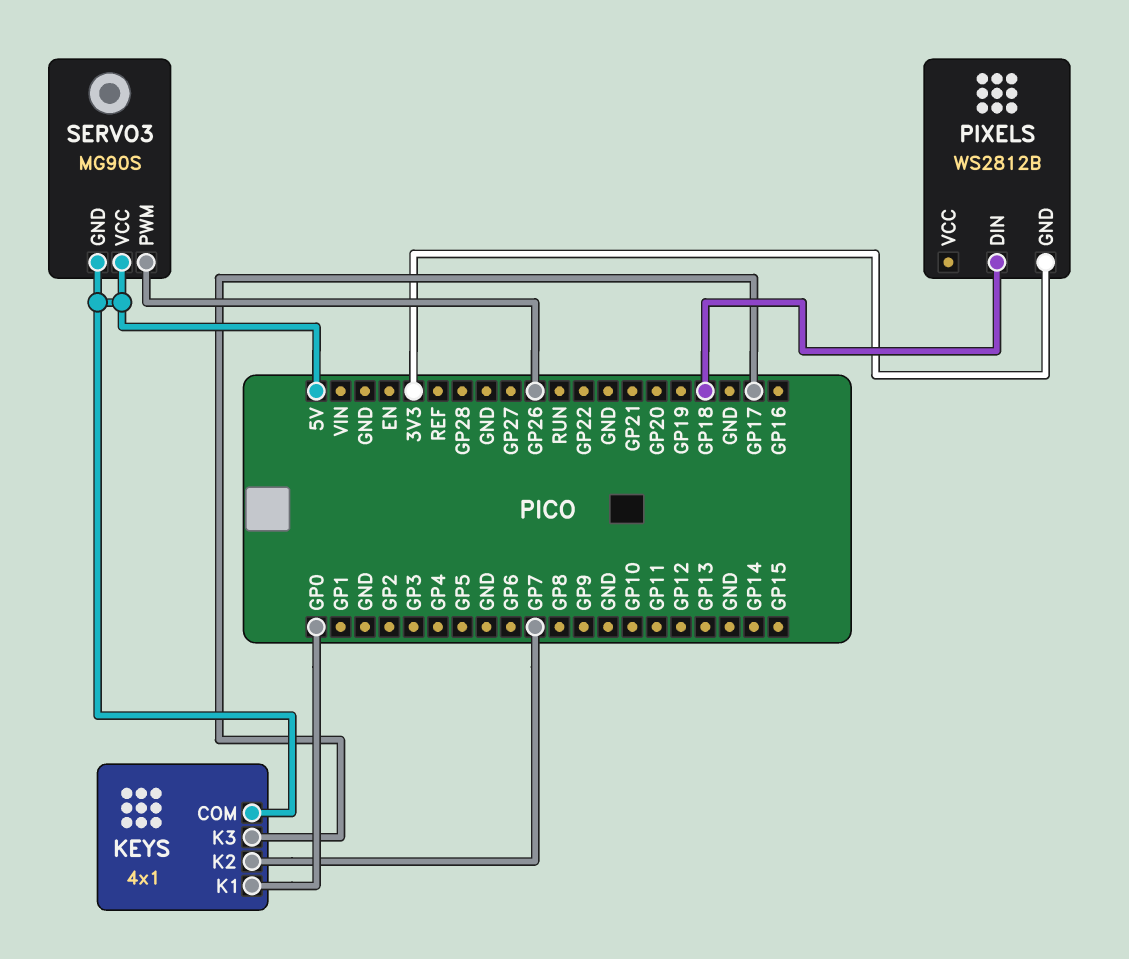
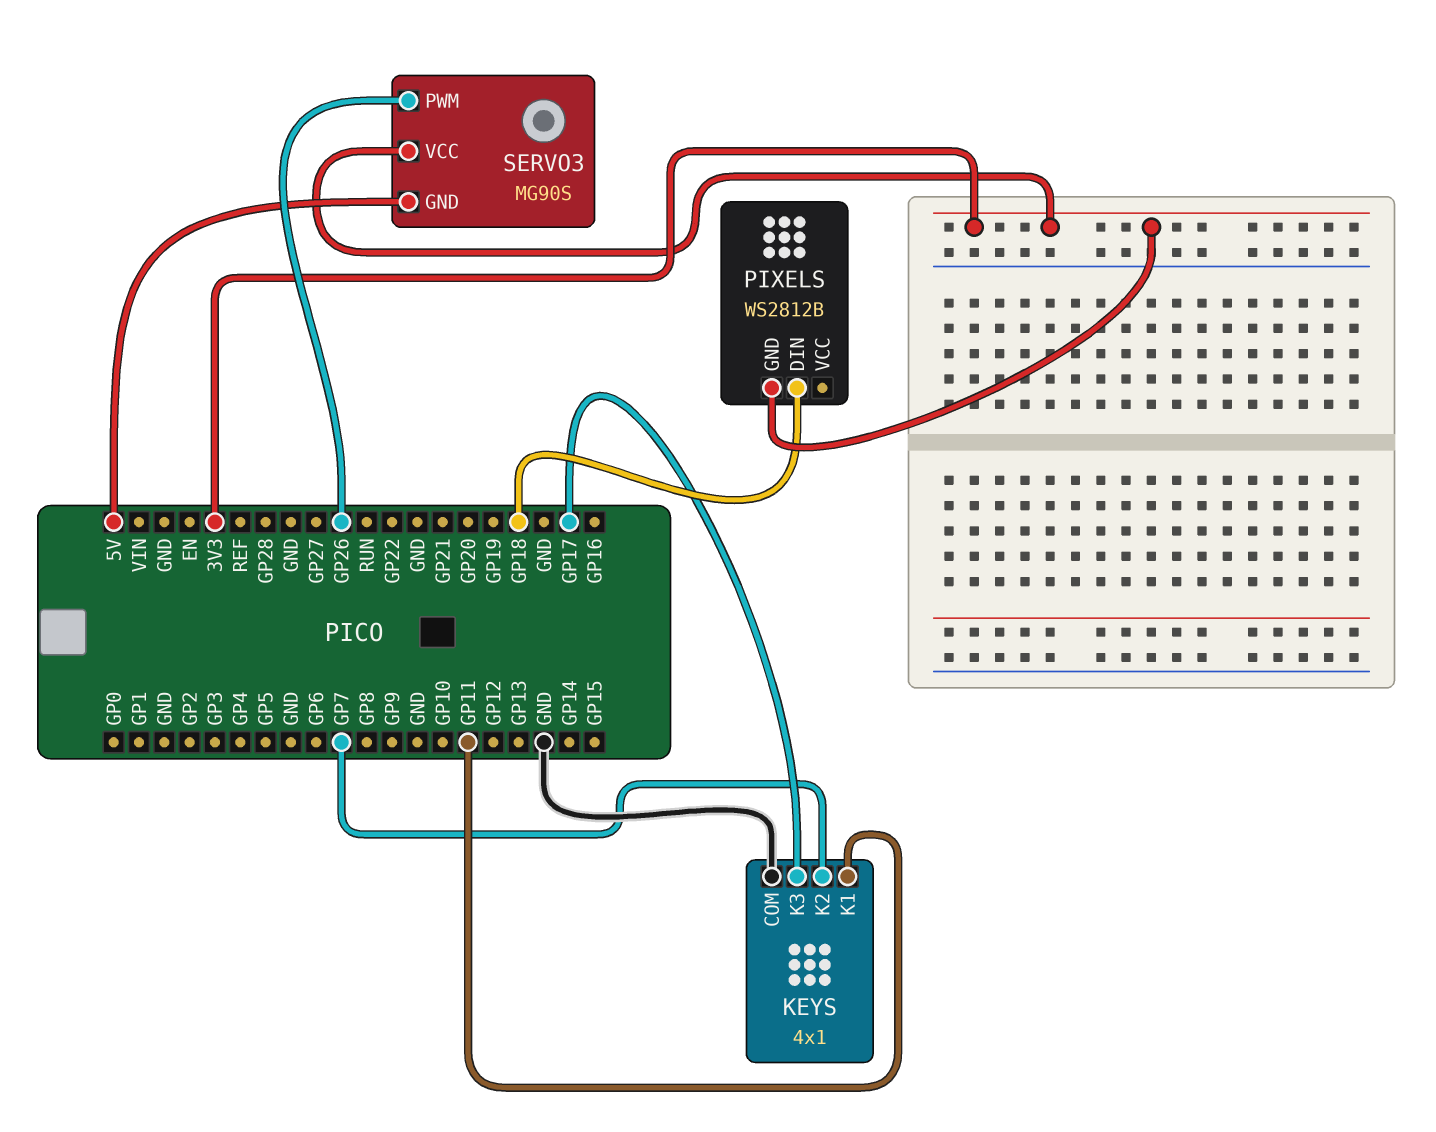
KEYS pin COM: 5V -> GND
KEYS pin K1: GP0 -> GP11
SERVO3 pin VCC: 5V -> 3V3

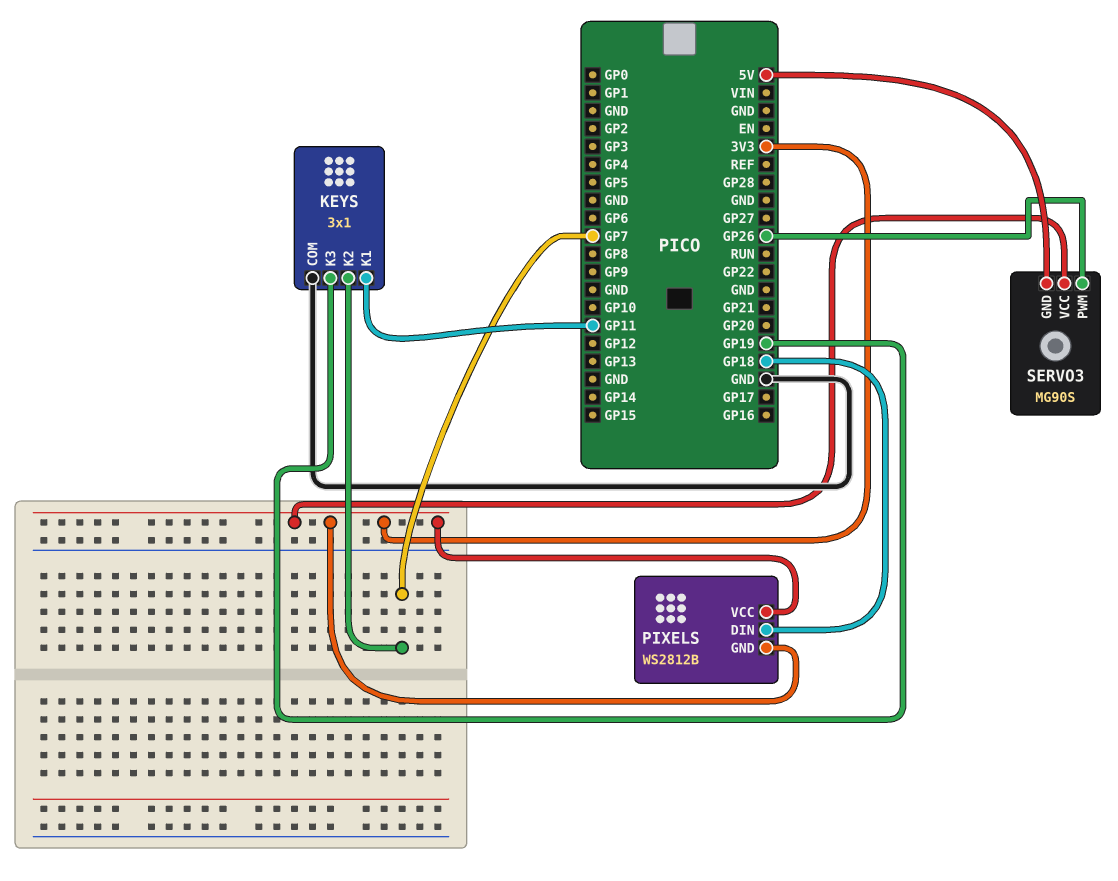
KEYS: 4x1 -> 3x1
KEYS pin K3: GP17 -> GP19
PIXELS pin VCC: none -> 3V3

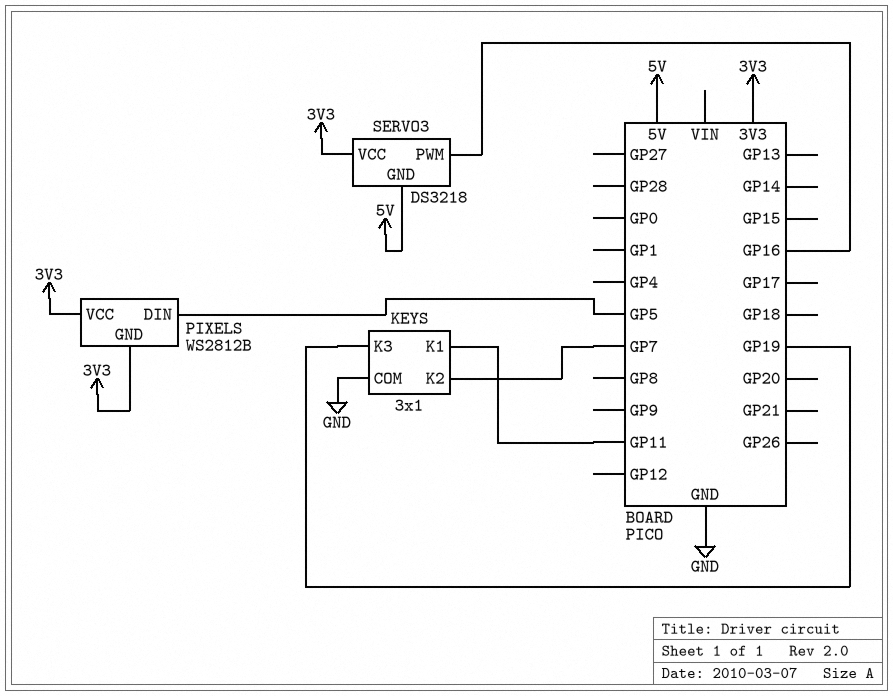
PIXELS pin DIN: GP18 -> GP5
SERVO3: MG90S -> DS3218
SERVO3 pin PWM: GP26 -> GP16

